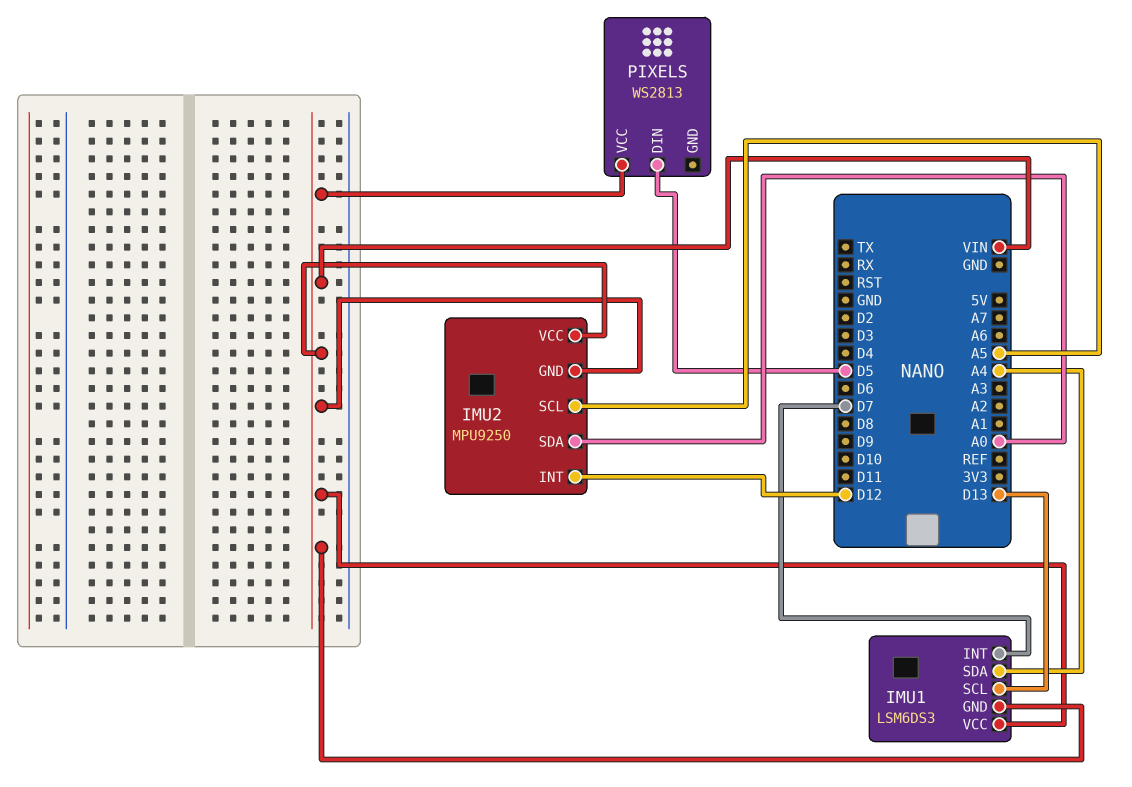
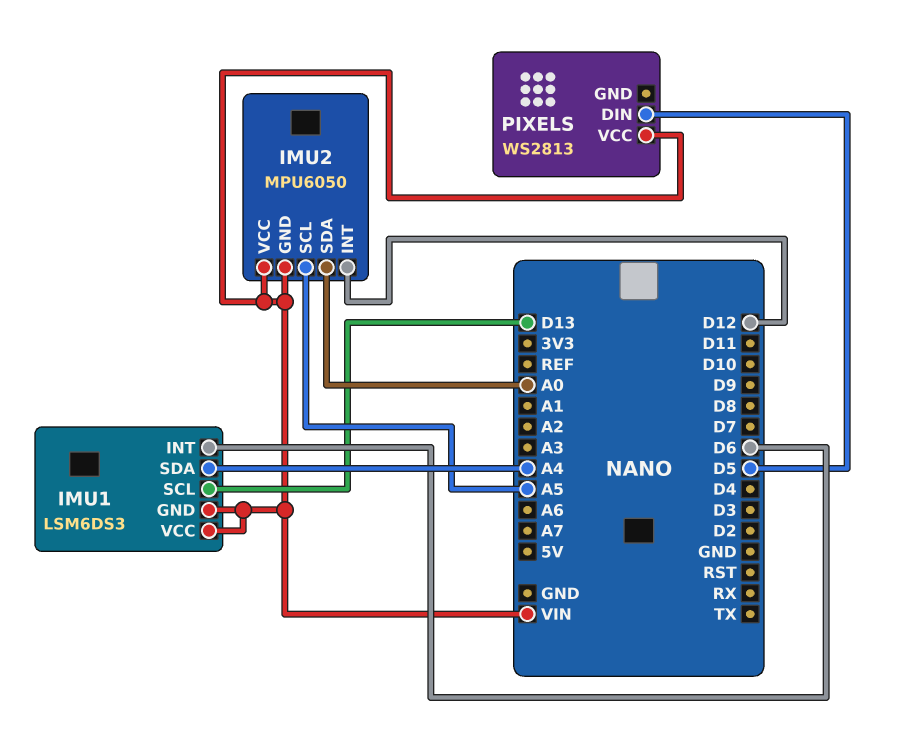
IMU1 pin INT: D7 -> D6
IMU2: MPU9250 -> MPU6050

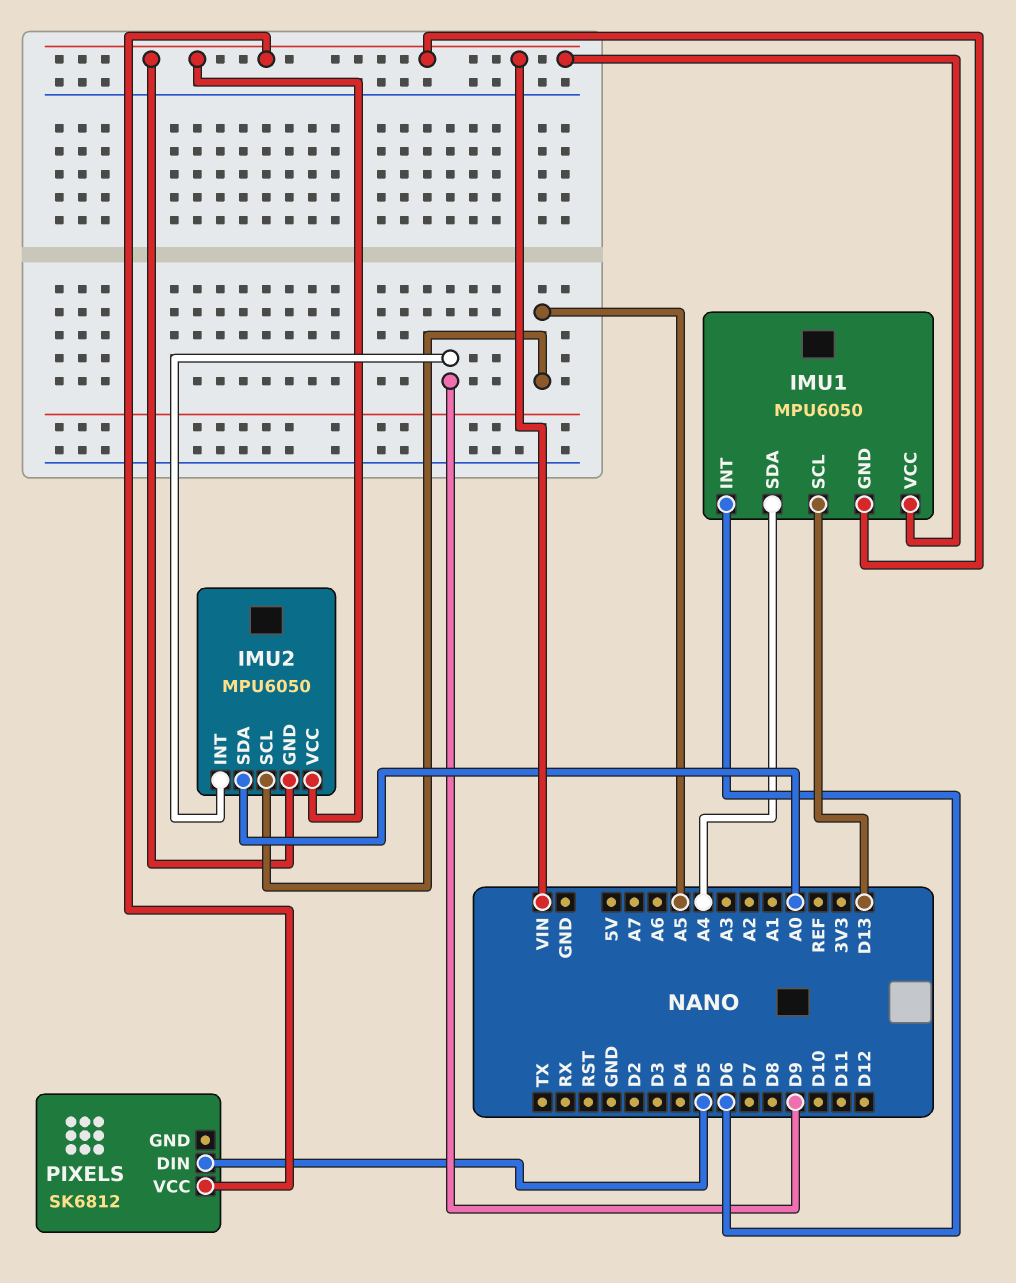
IMU1: LSM6DS3 -> MPU6050
IMU2 pin INT: D12 -> D9
PIXELS: WS2813 -> SK6812

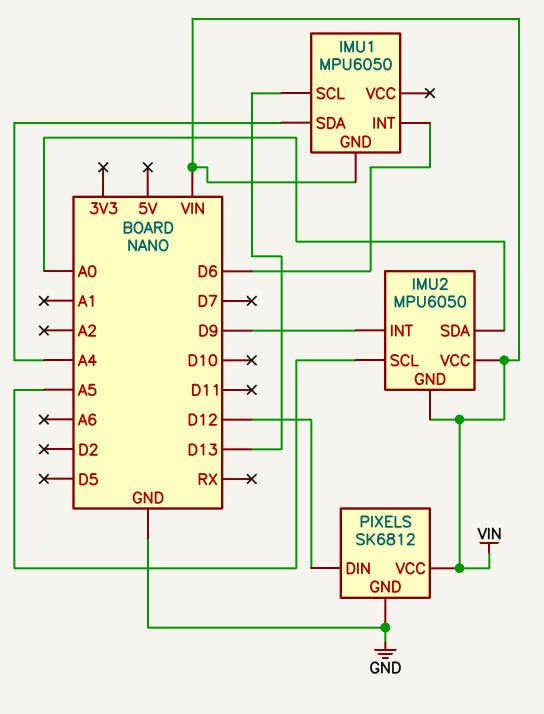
IMU1 pin VCC: VIN -> none
PIXELS pin DIN: D5 -> D12
PIXELS pin GND: none -> GND

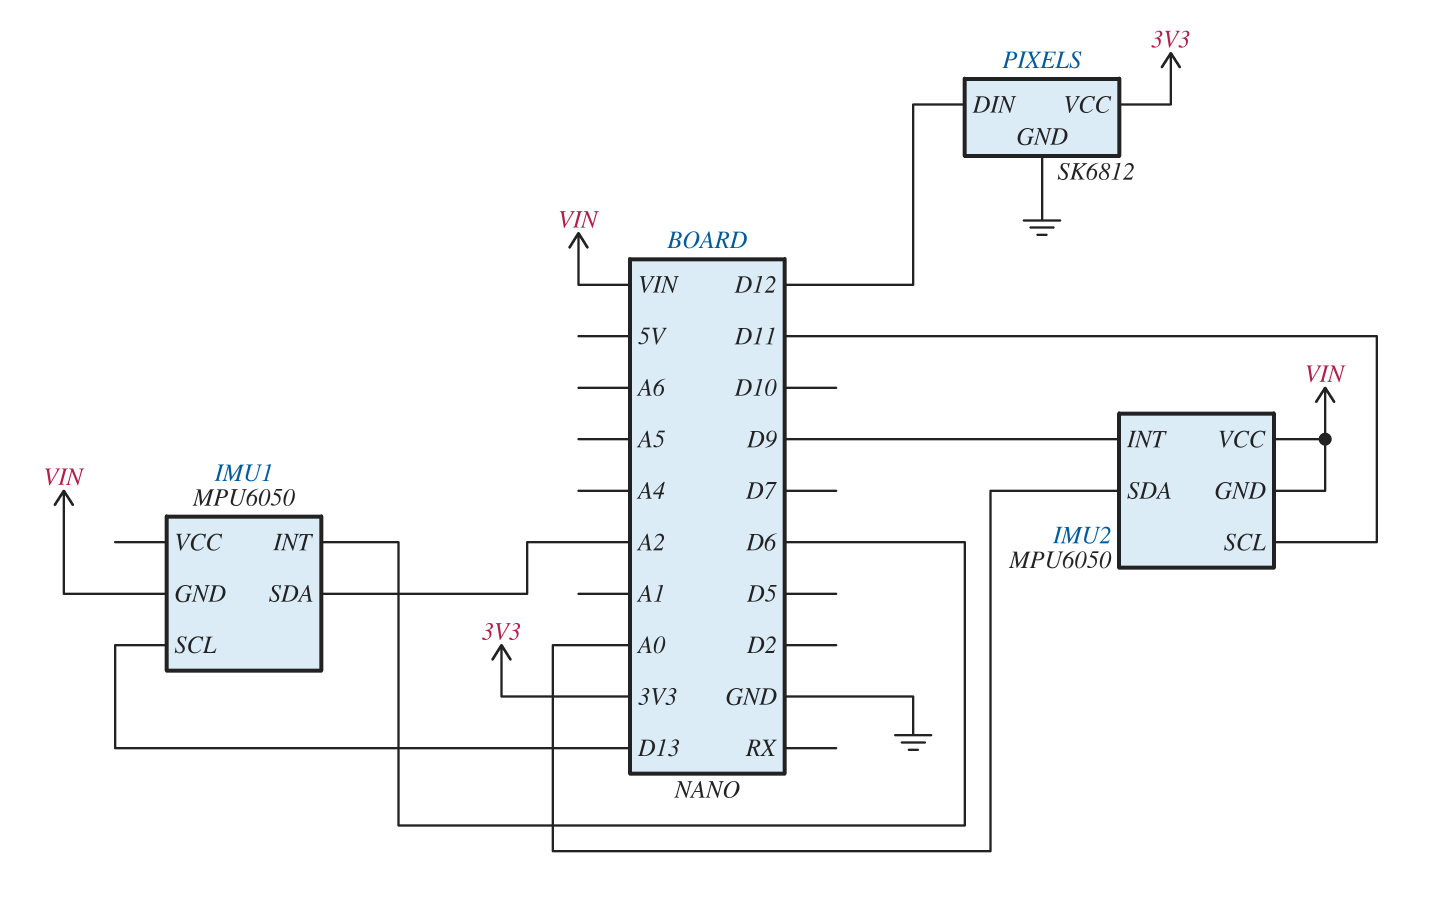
IMU1 pin SDA: A4 -> A2
IMU2 pin SCL: A5 -> D11
PIXELS pin VCC: VIN -> 3V3

